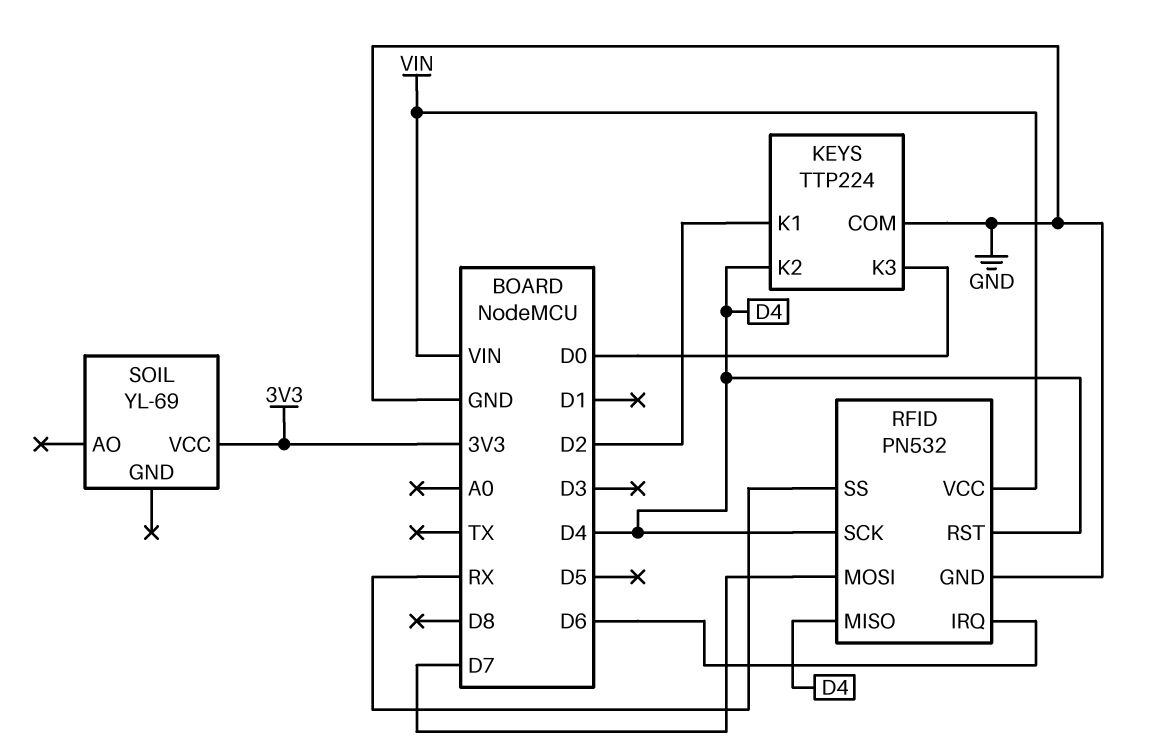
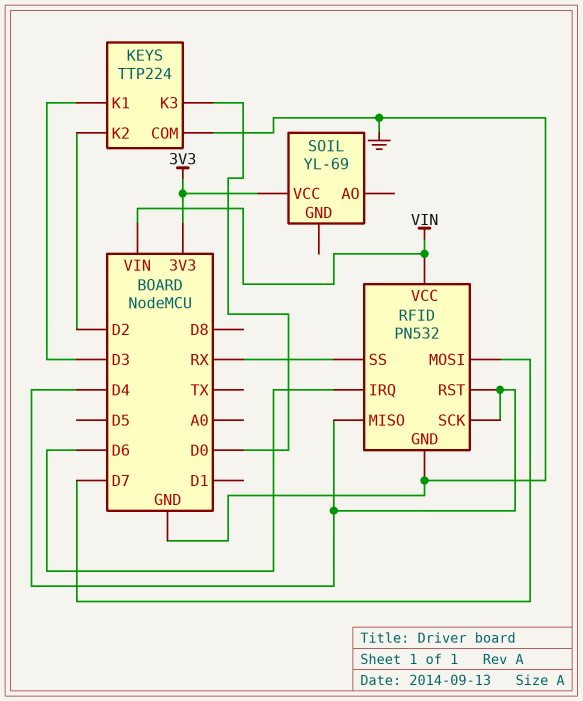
KEYS pin K1: D2 -> D3
KEYS pin K2: D4 -> D2

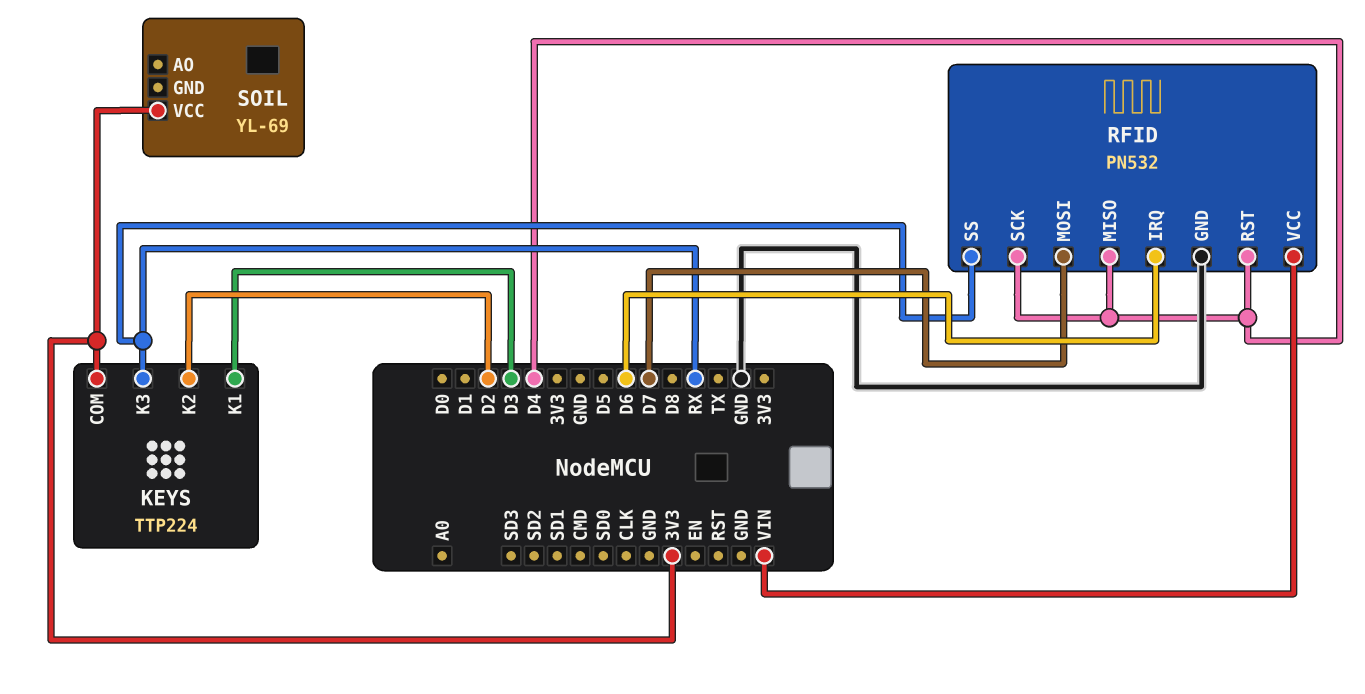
KEYS pin COM: GND -> 3V3
KEYS pin K3: D0 -> RX

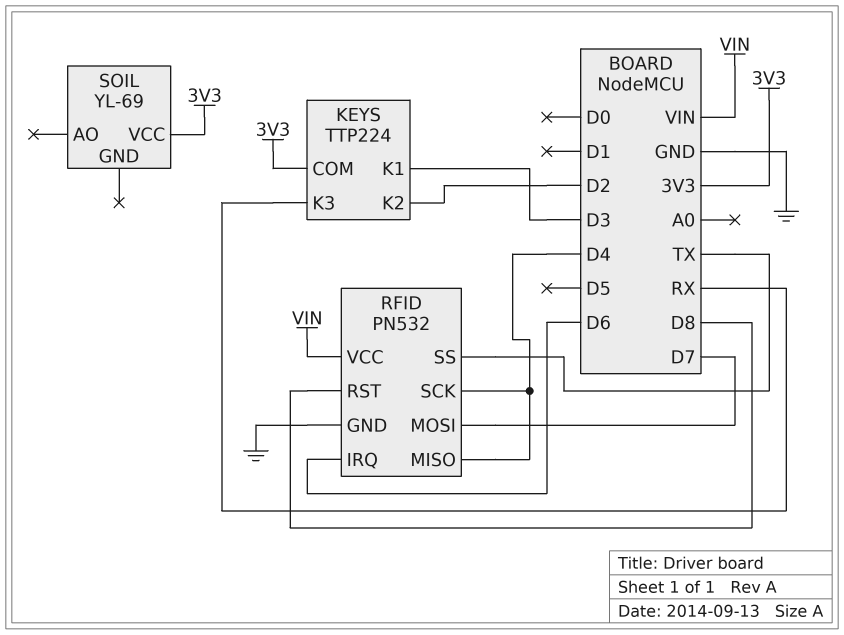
RFID pin RST: D4 -> D8
RFID pin SS: RX -> TX

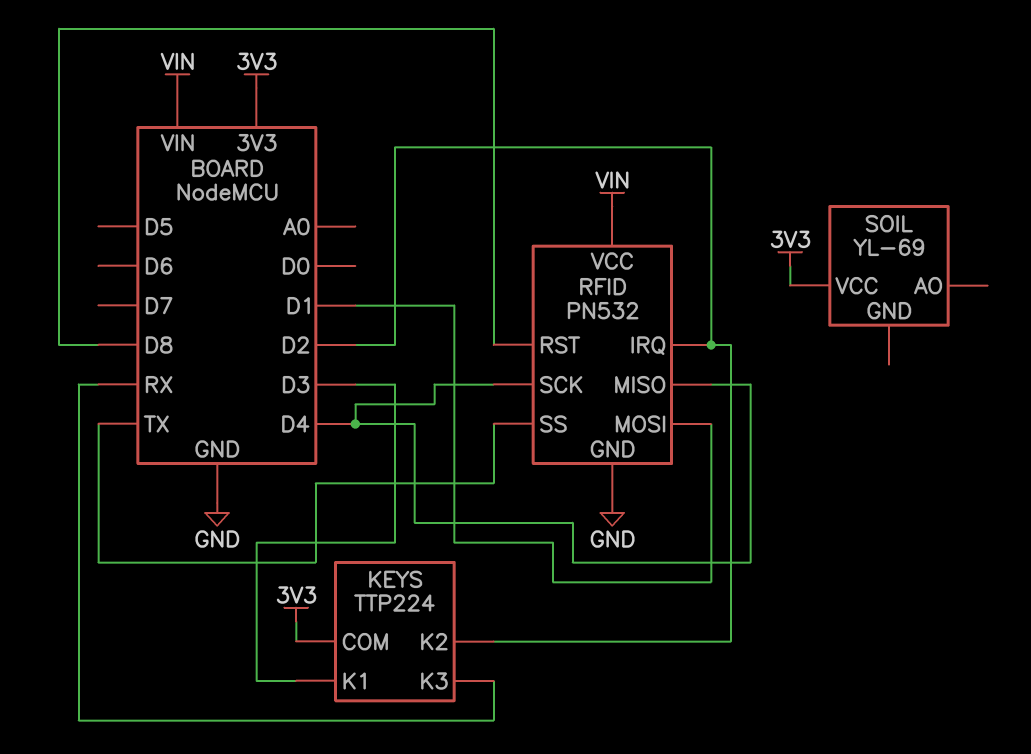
RFID pin IRQ: D6 -> D2
RFID pin MOSI: D7 -> D1

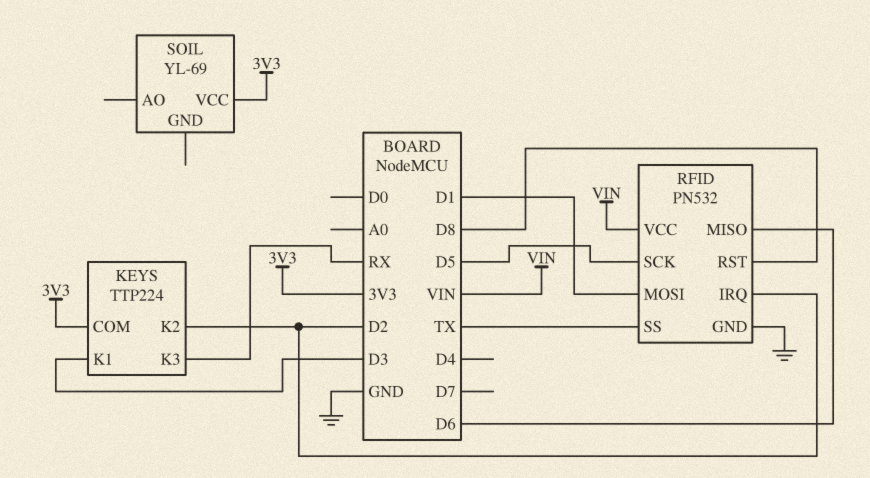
RFID pin MISO: D4 -> D6
RFID pin SCK: D4 -> D5

